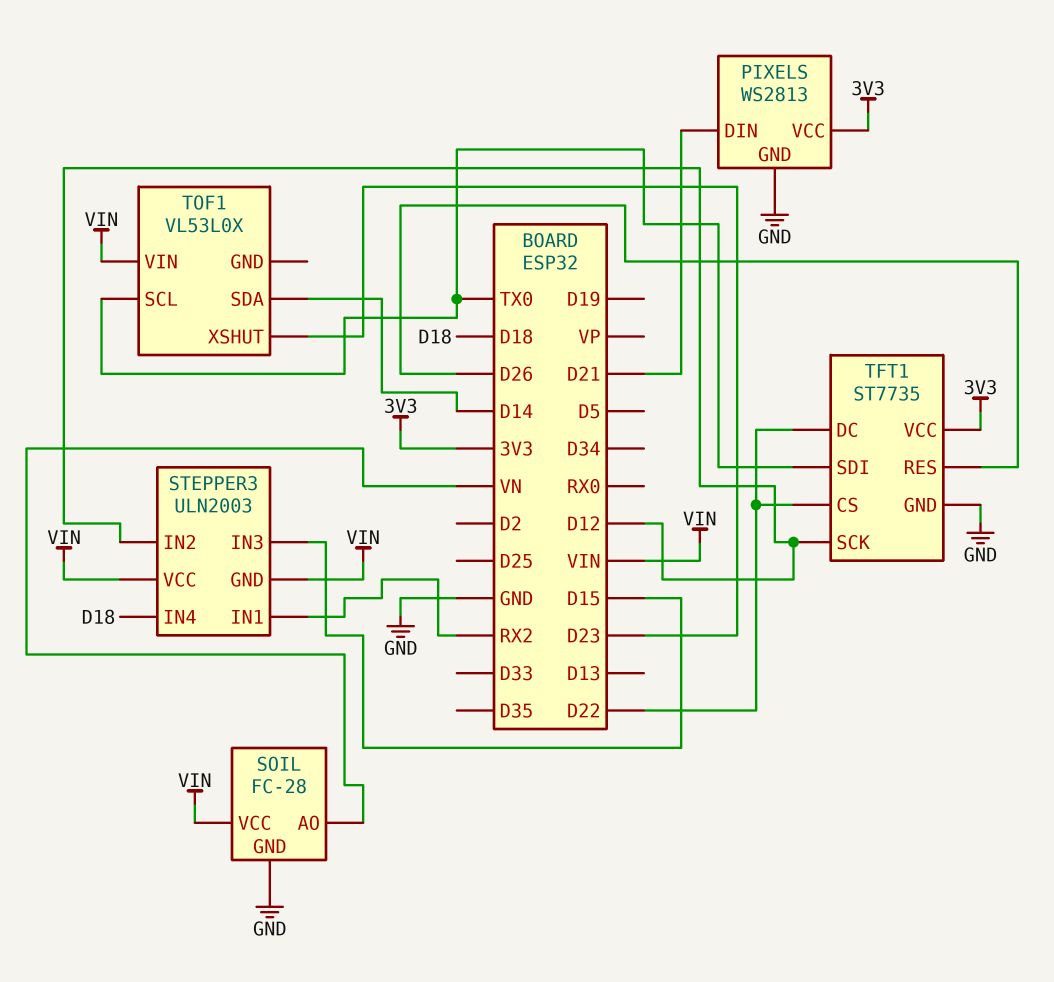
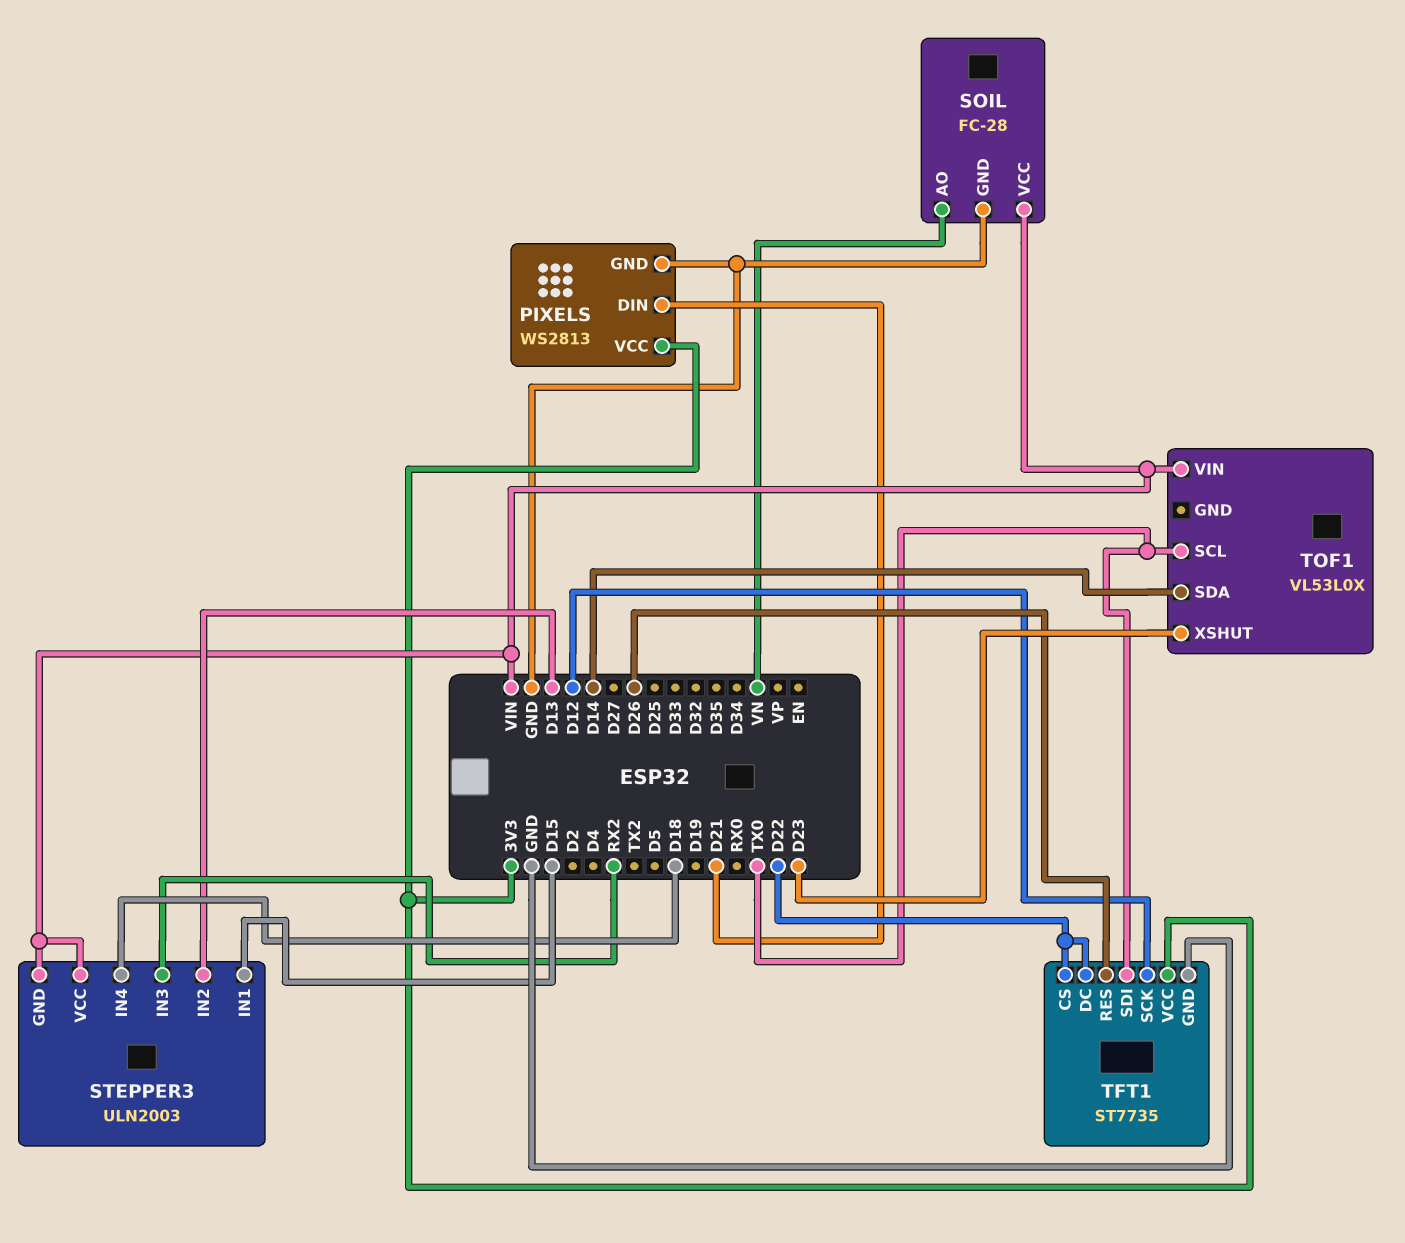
STEPPER3 pin IN1: RX2 -> D15
STEPPER3 pin IN2: D12 -> D13
STEPPER3 pin IN3: D15 -> RX2

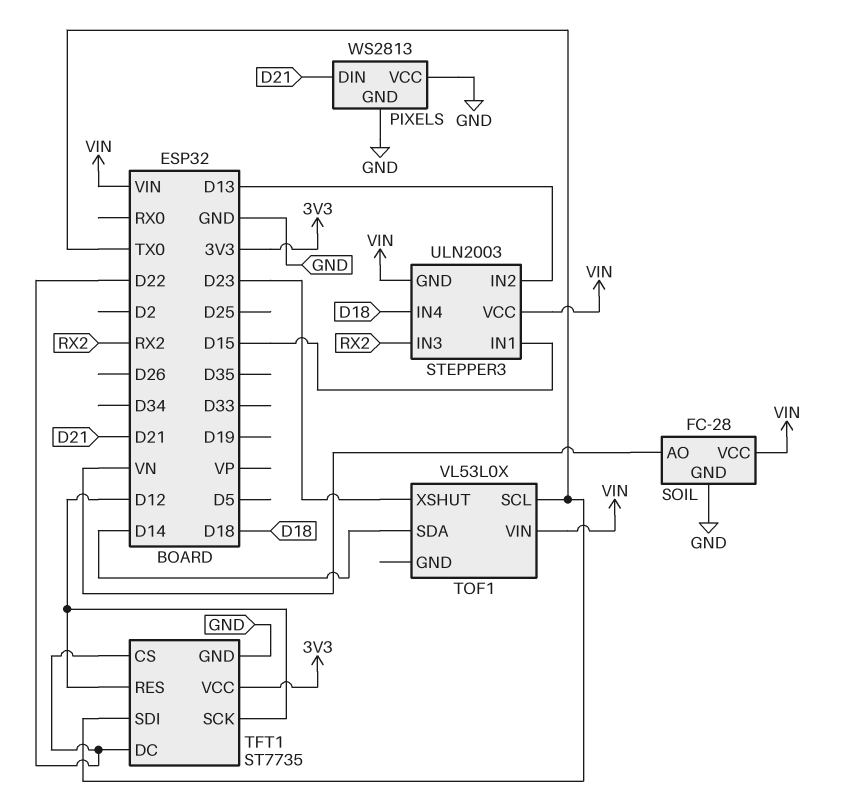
PIXELS pin VCC: 3V3 -> GND
TFT1 pin RES: D26 -> D12

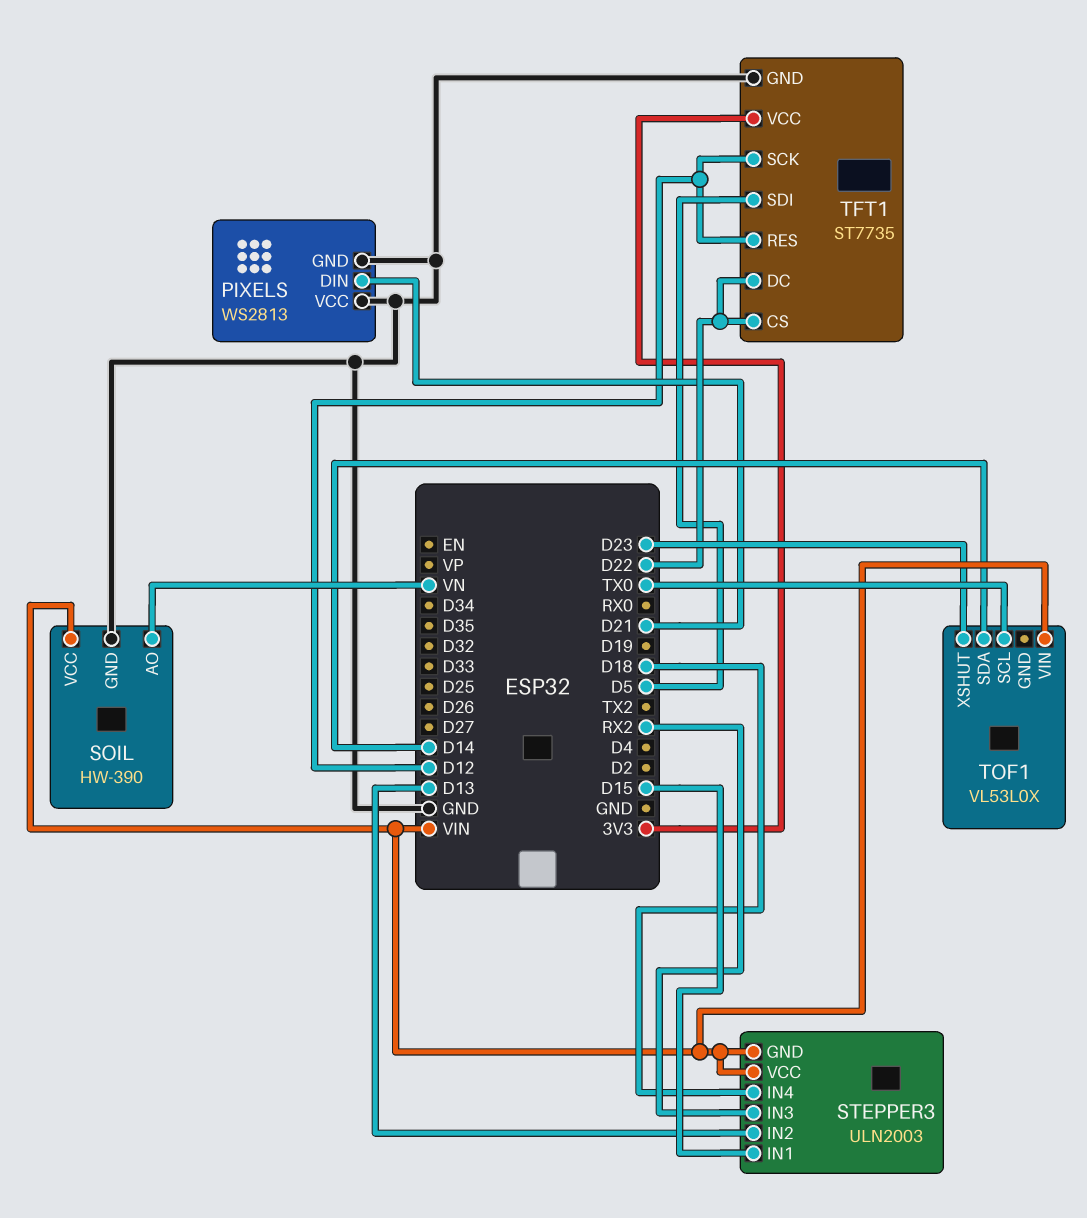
SOIL: FC-28 -> HW-390
TFT1 pin SDI: TX0 -> D5

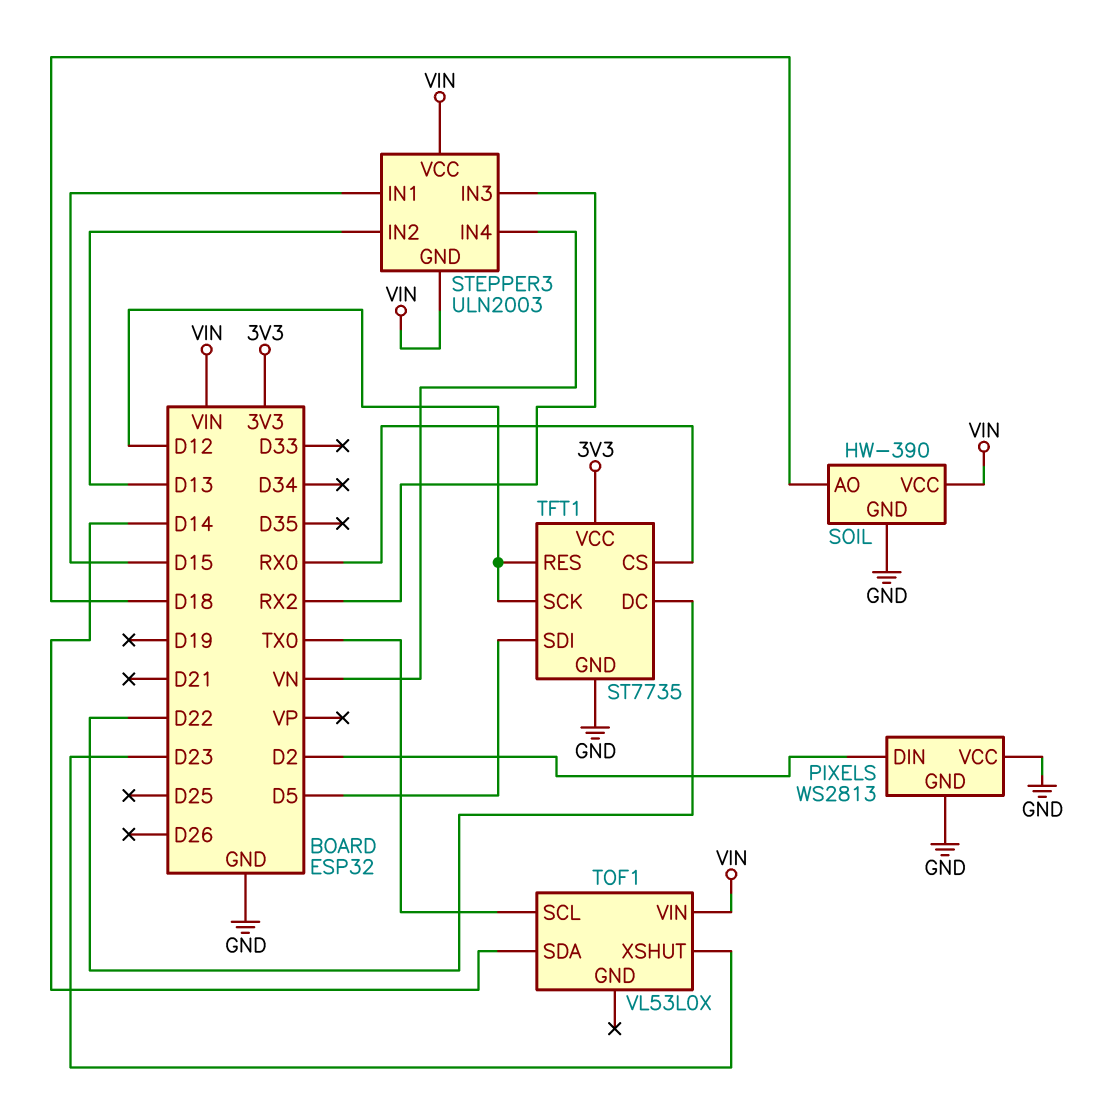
PIXELS pin DIN: D21 -> D2
SOIL pin AO: VN -> D18
STEPPER3 pin IN4: D18 -> VN
TFT1 pin CS: D22 -> RX0

